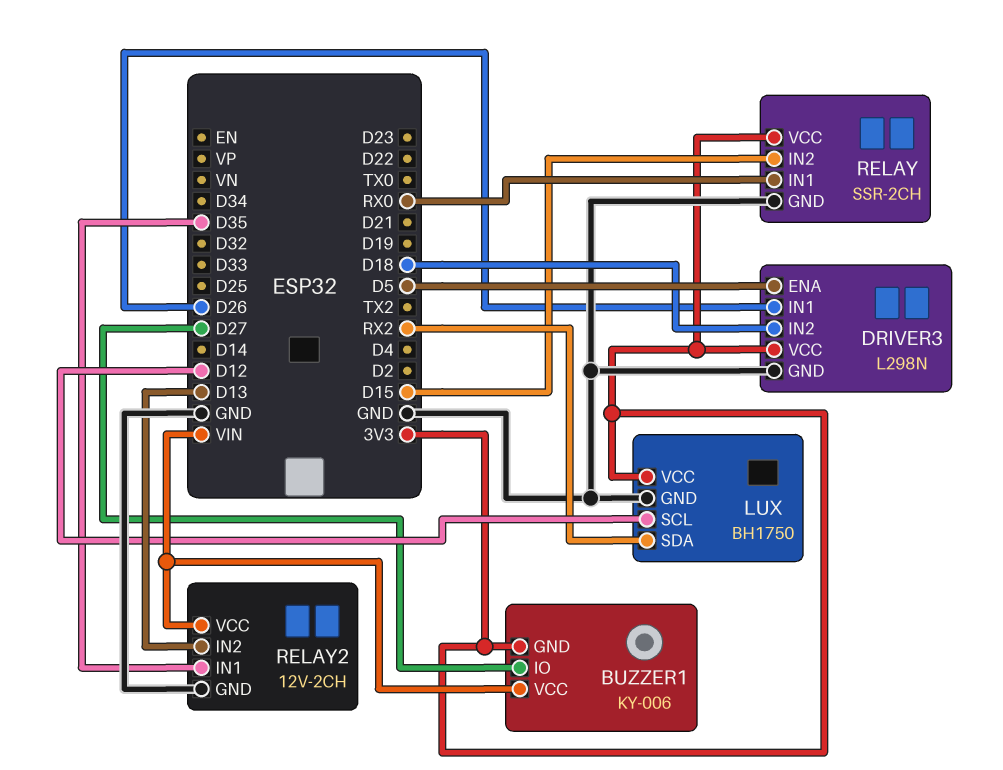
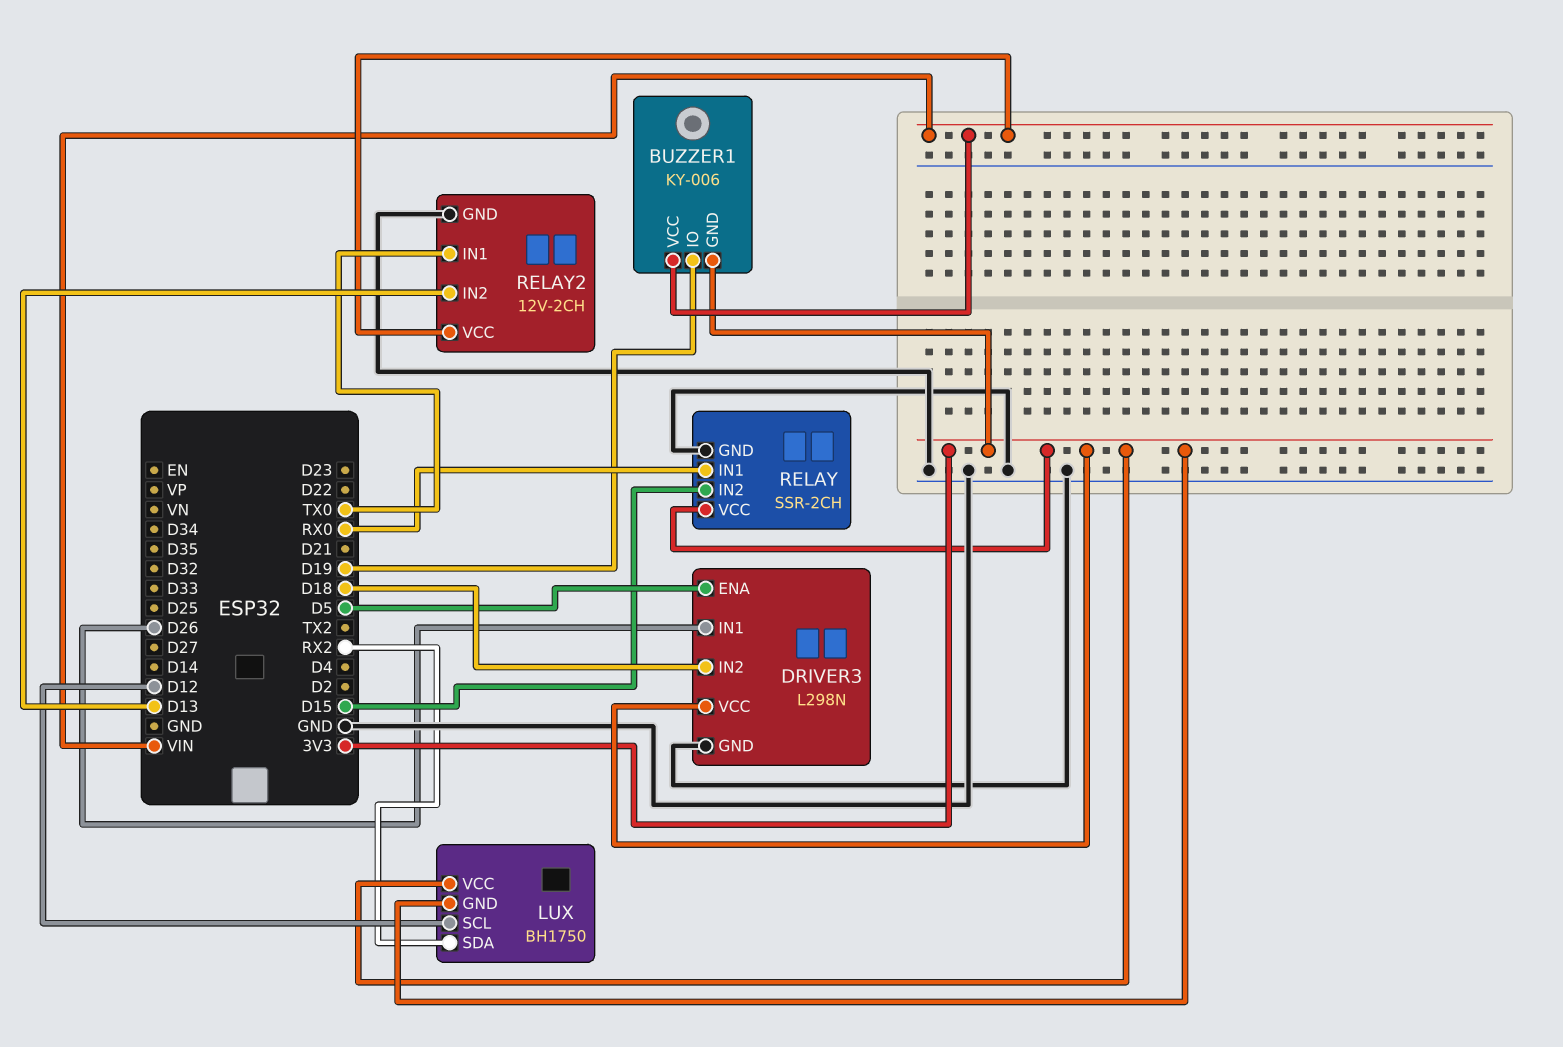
BUZZER1 pin IO: D27 -> D19
LUX pin GND: GND -> 3V3
RELAY2 pin IN1: D35 -> TX0

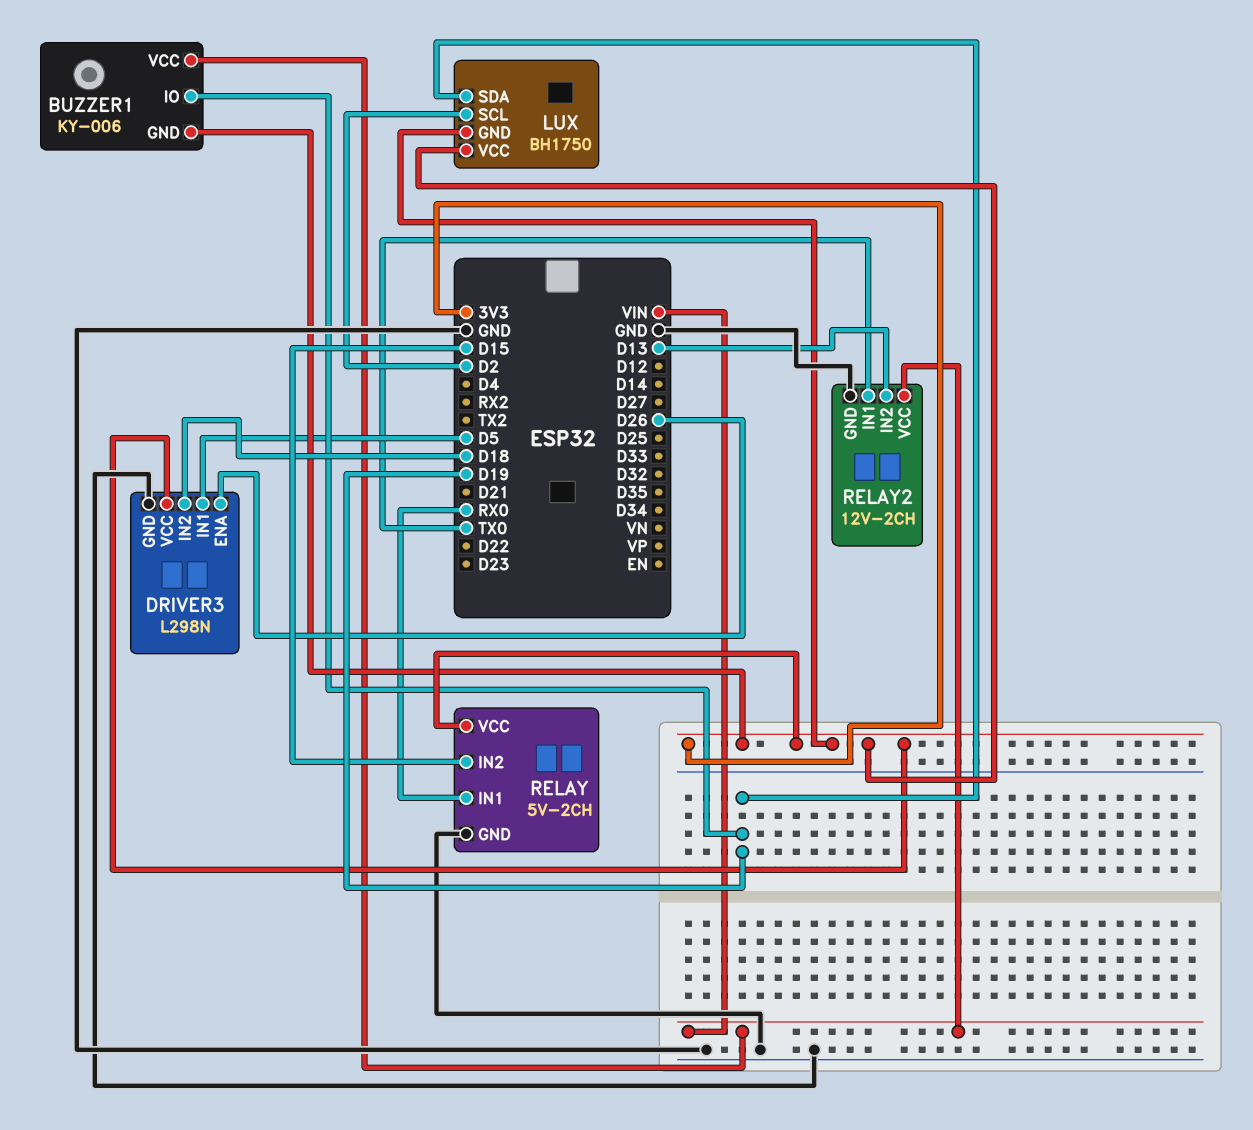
DRIVER3 pin ENA: D5 -> D26
DRIVER3 pin IN1: D26 -> D5
LUX pin SCL: D12 -> D2
LUX pin SDA: RX2 -> D19
RELAY: SSR-2CH -> 5V-2CH

